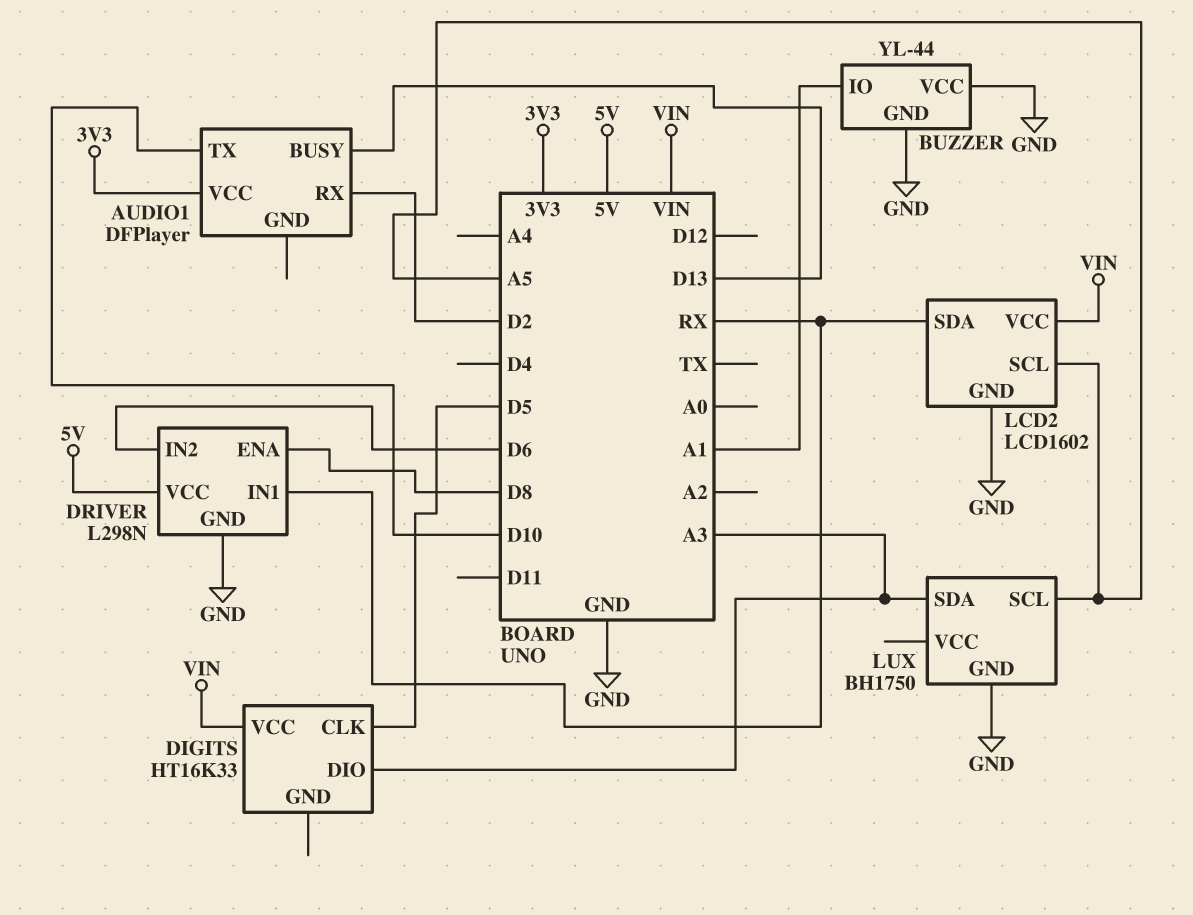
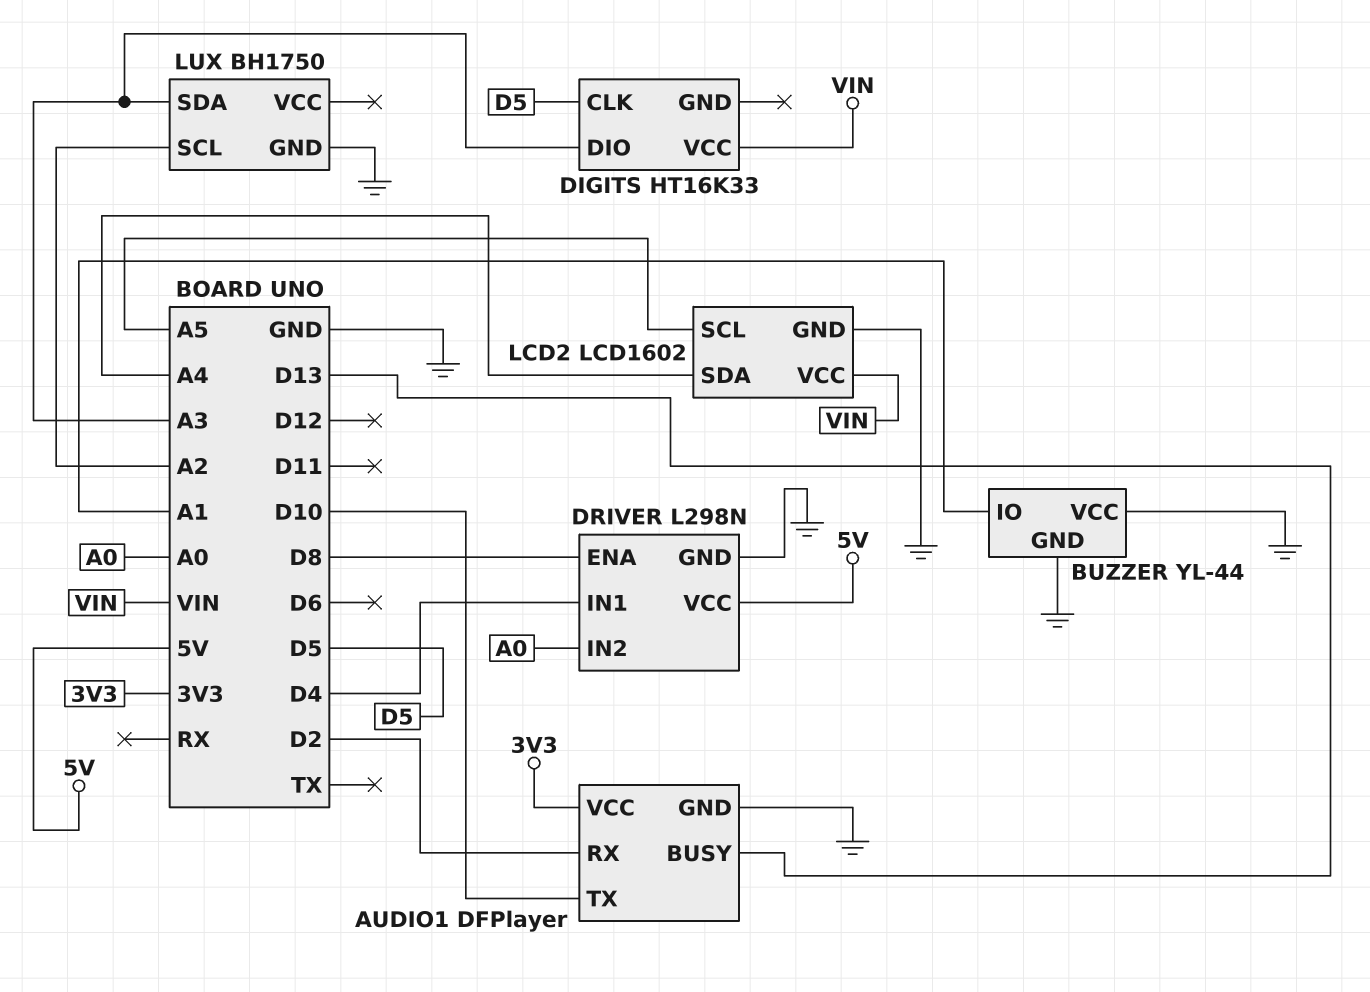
AUDIO1 pin GND: none -> GND
DRIVER pin IN1: RX -> D4
DRIVER pin IN2: D6 -> A0
LCD2 pin SDA: RX -> A4
LUX pin SCL: A5 -> A2

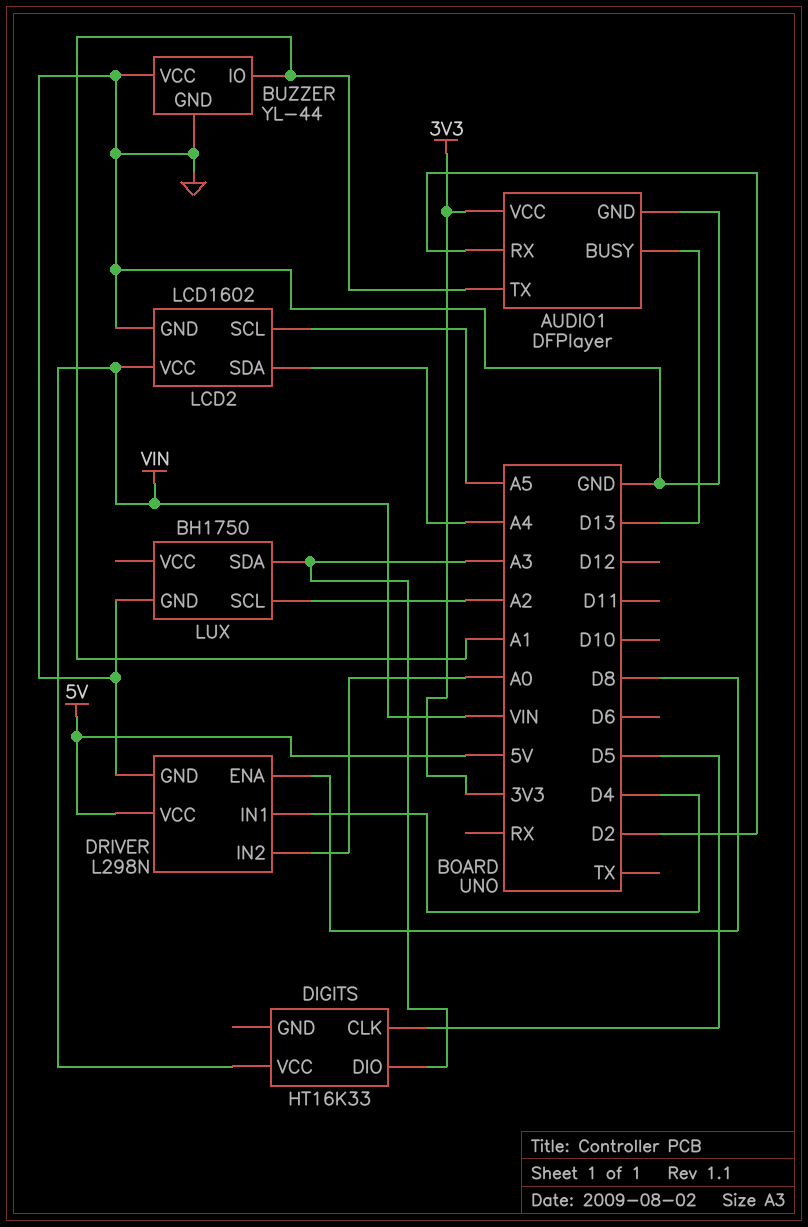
AUDIO1 pin TX: D10 -> A1

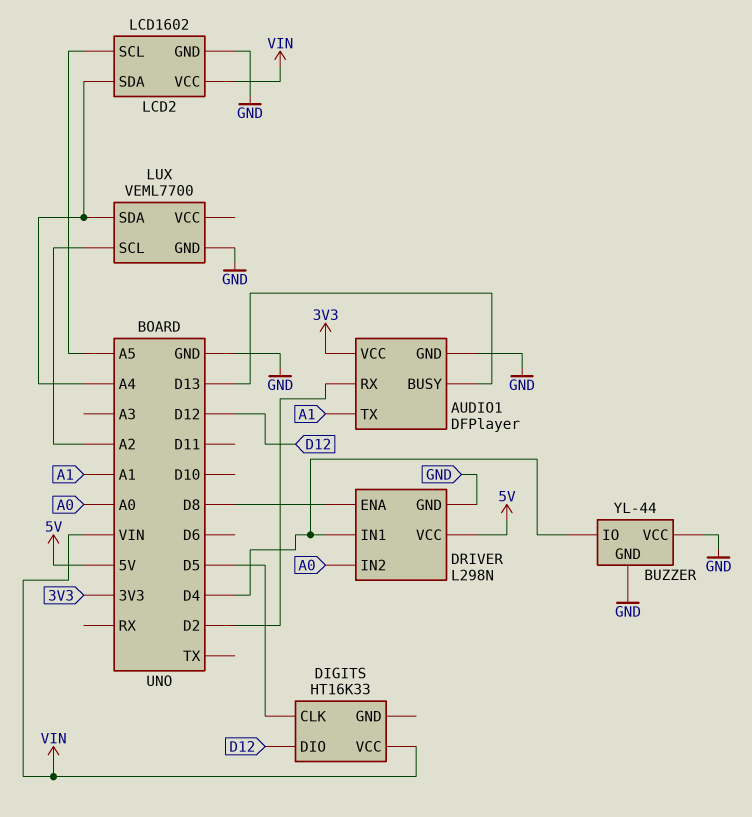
BUZZER pin IO: A1 -> D4
DIGITS pin DIO: A3 -> D12
LUX: BH1750 -> VEML7700
LUX pin SDA: A3 -> A4

